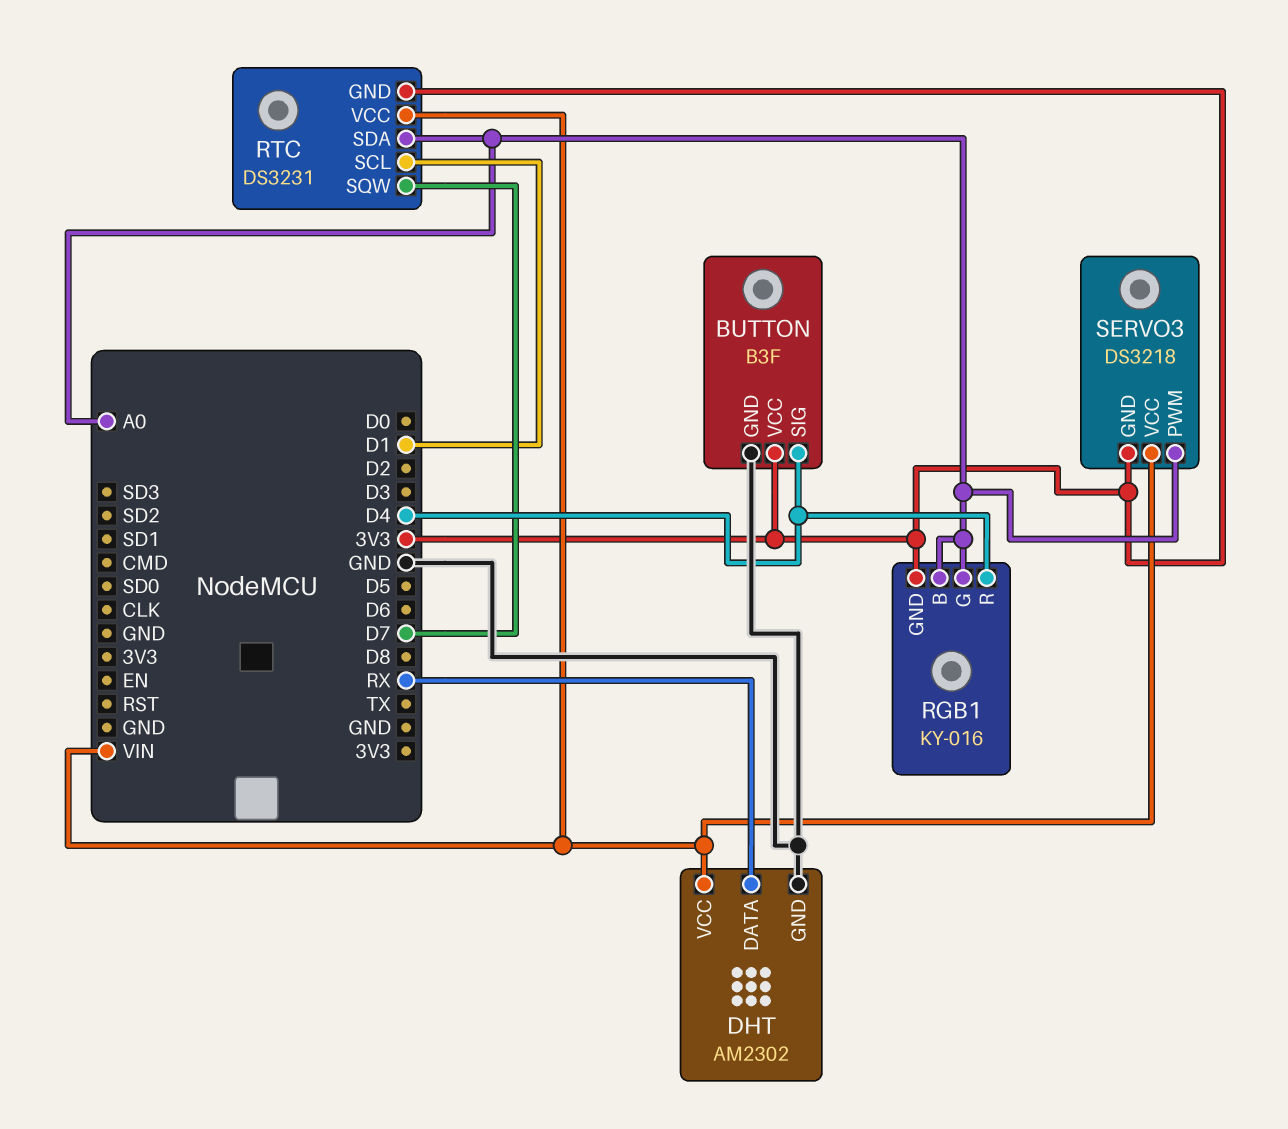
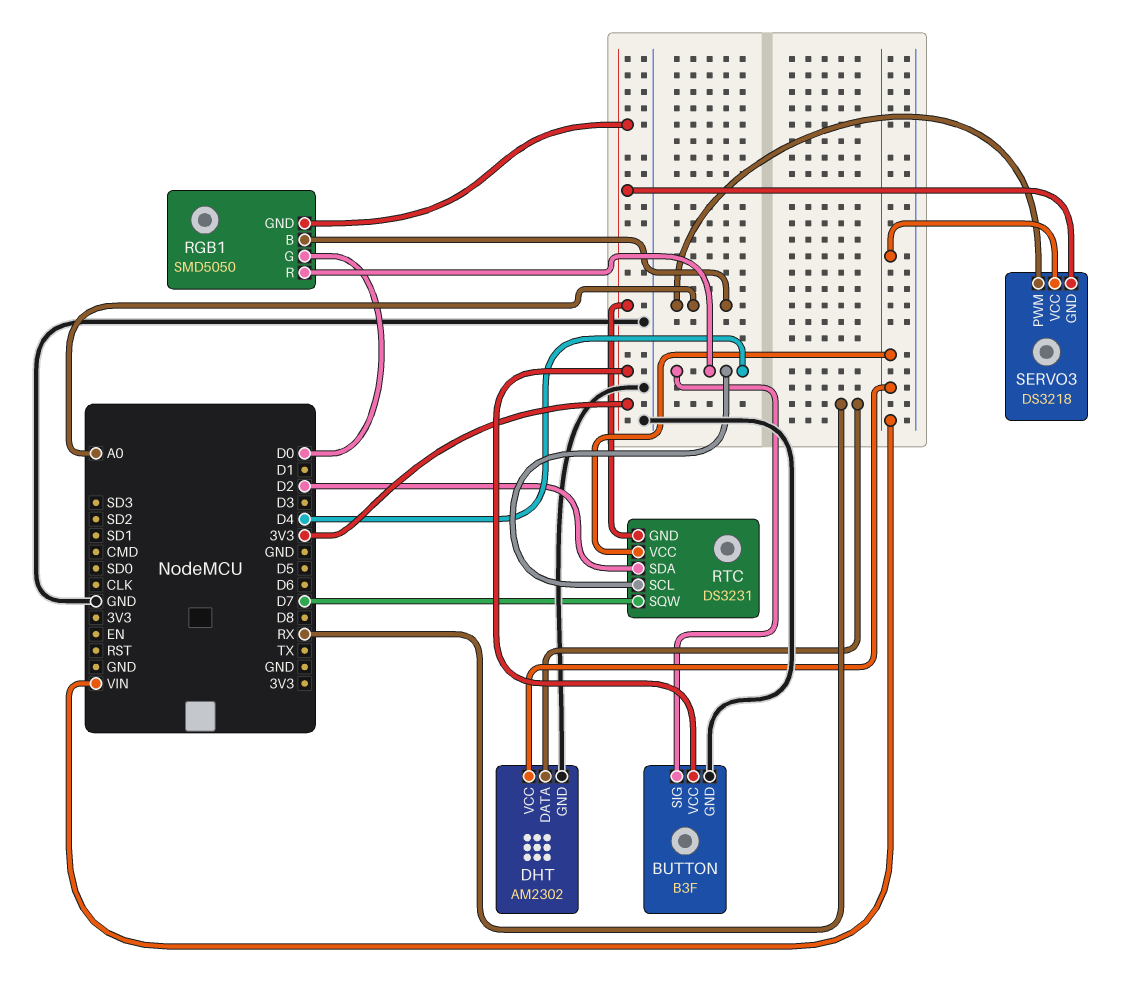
RGB1: KY-016 -> SMD5050
RGB1 pin G: A0 -> D0
RTC pin SCL: D1 -> D4
RTC pin SDA: A0 -> D2

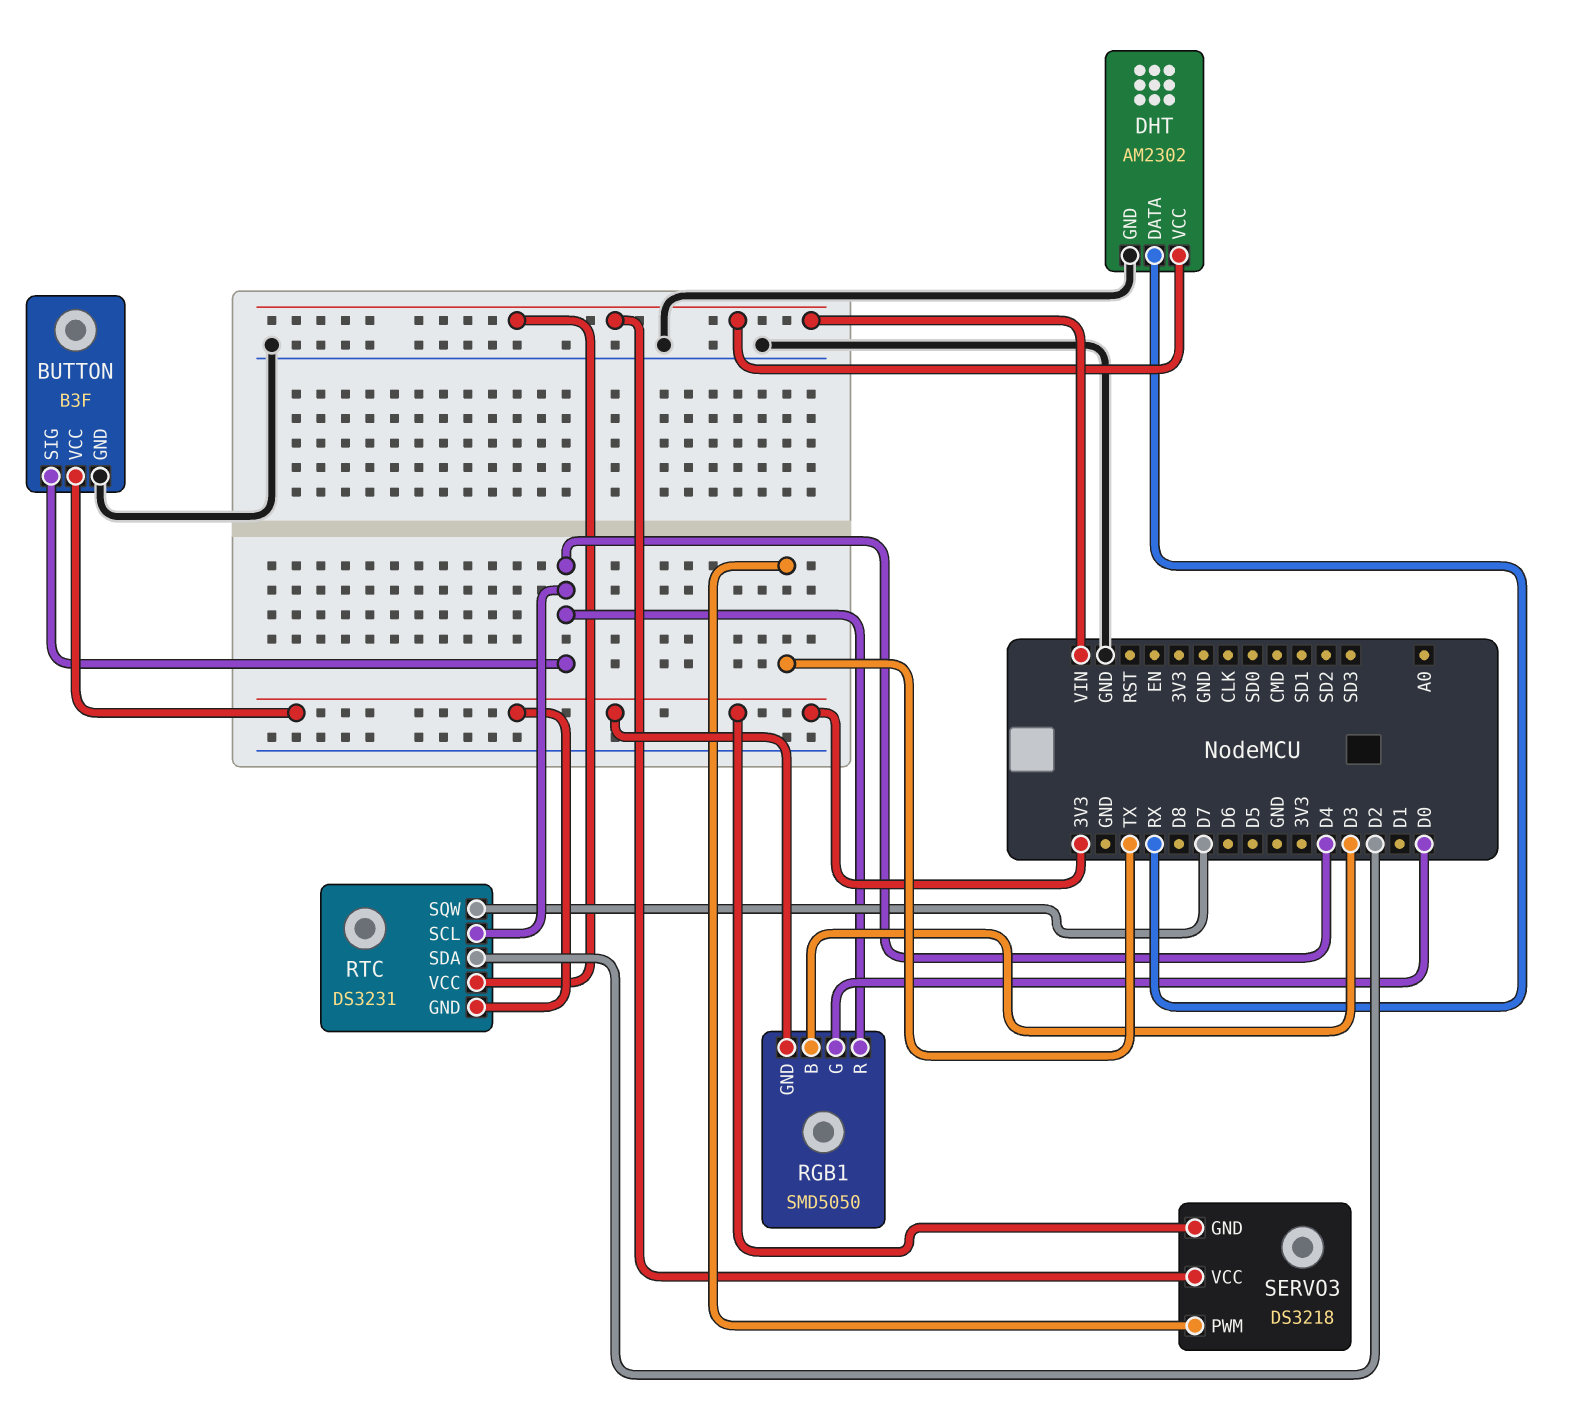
RGB1 pin B: A0 -> D3
SERVO3 pin PWM: A0 -> TX

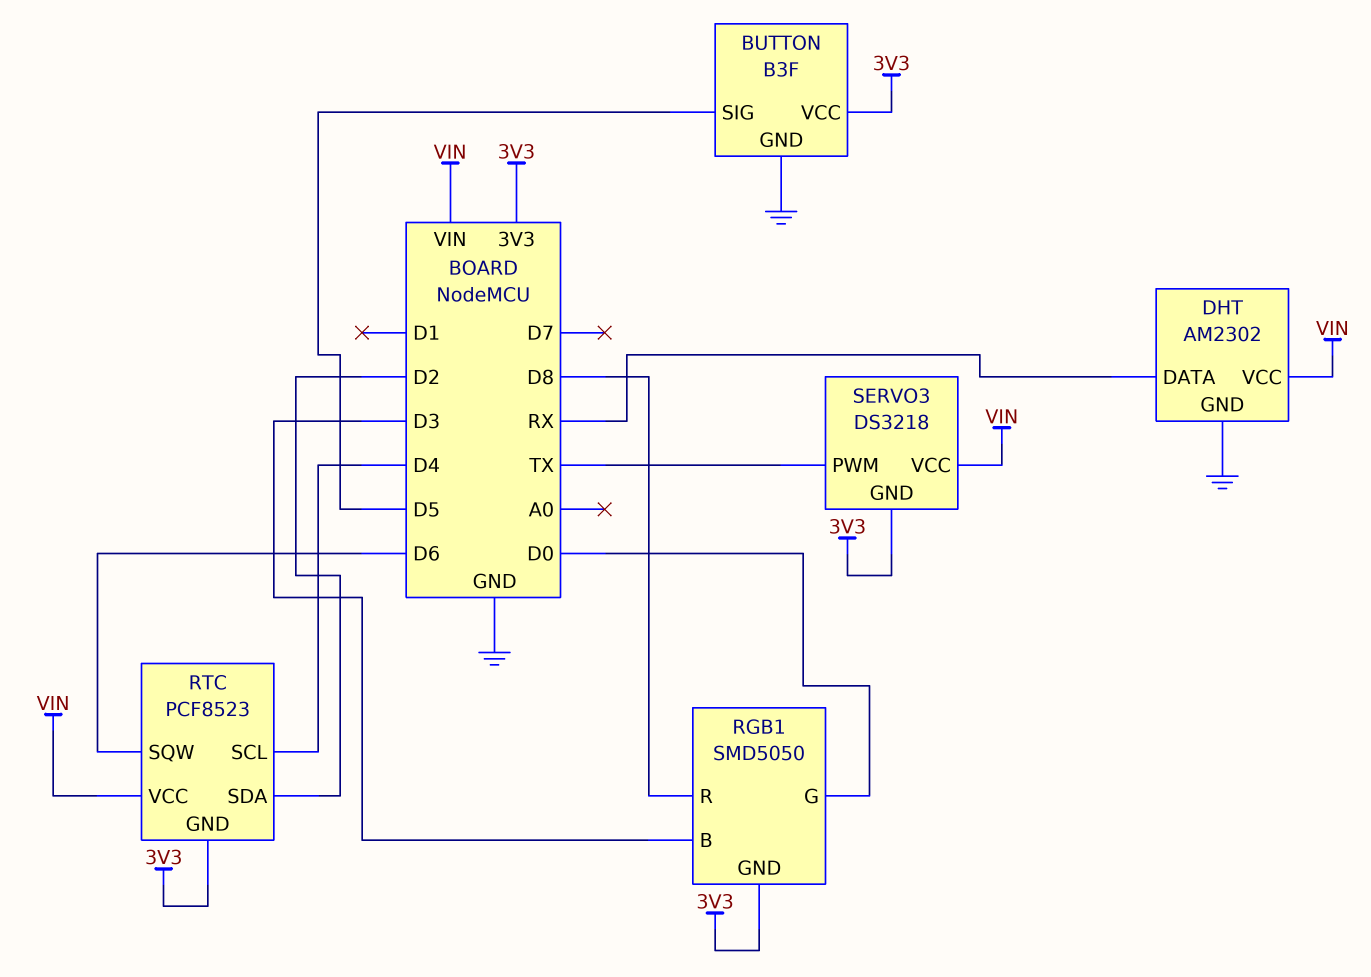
BUTTON pin SIG: D4 -> D5
RGB1 pin R: D4 -> D8
RTC: DS3231 -> PCF8523
RTC pin SQW: D7 -> D6

